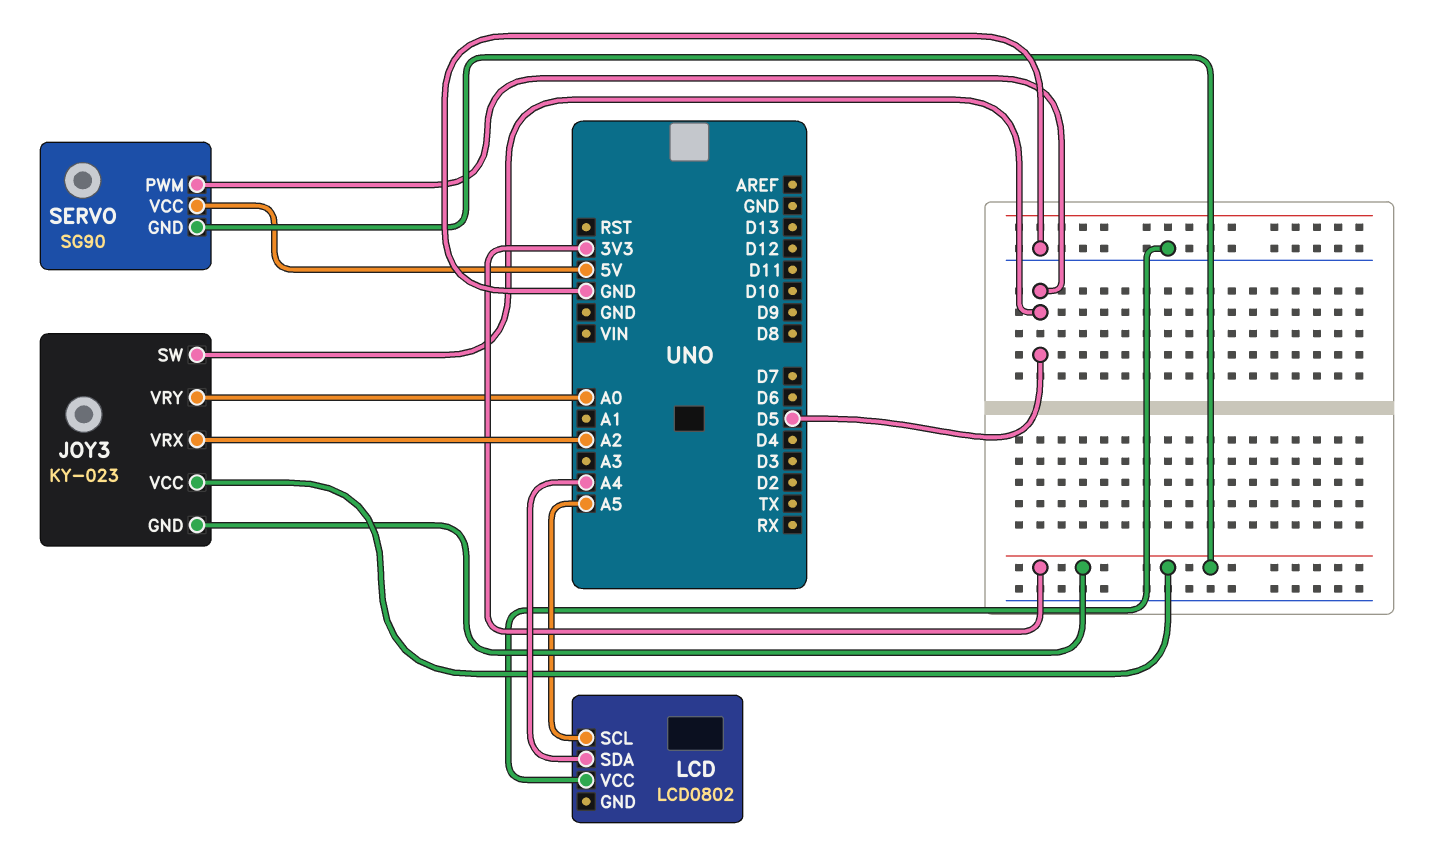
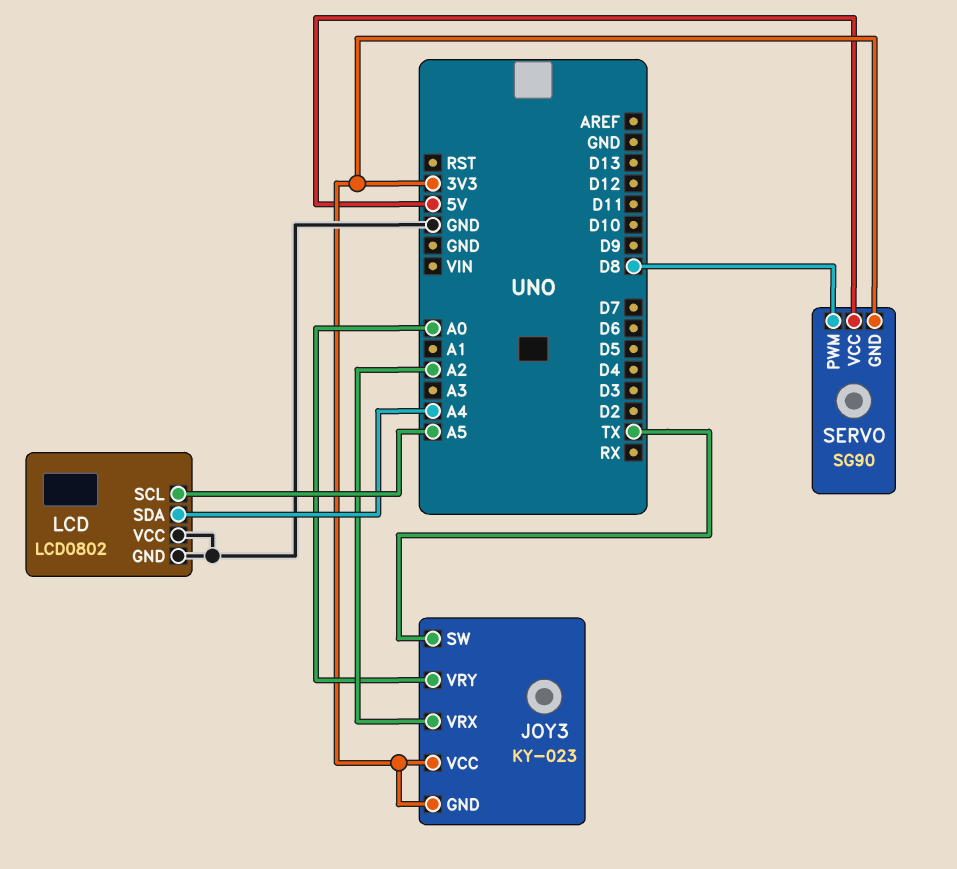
JOY3 pin SW: D5 -> TX
LCD pin GND: none -> GND
SERVO pin PWM: D5 -> D8

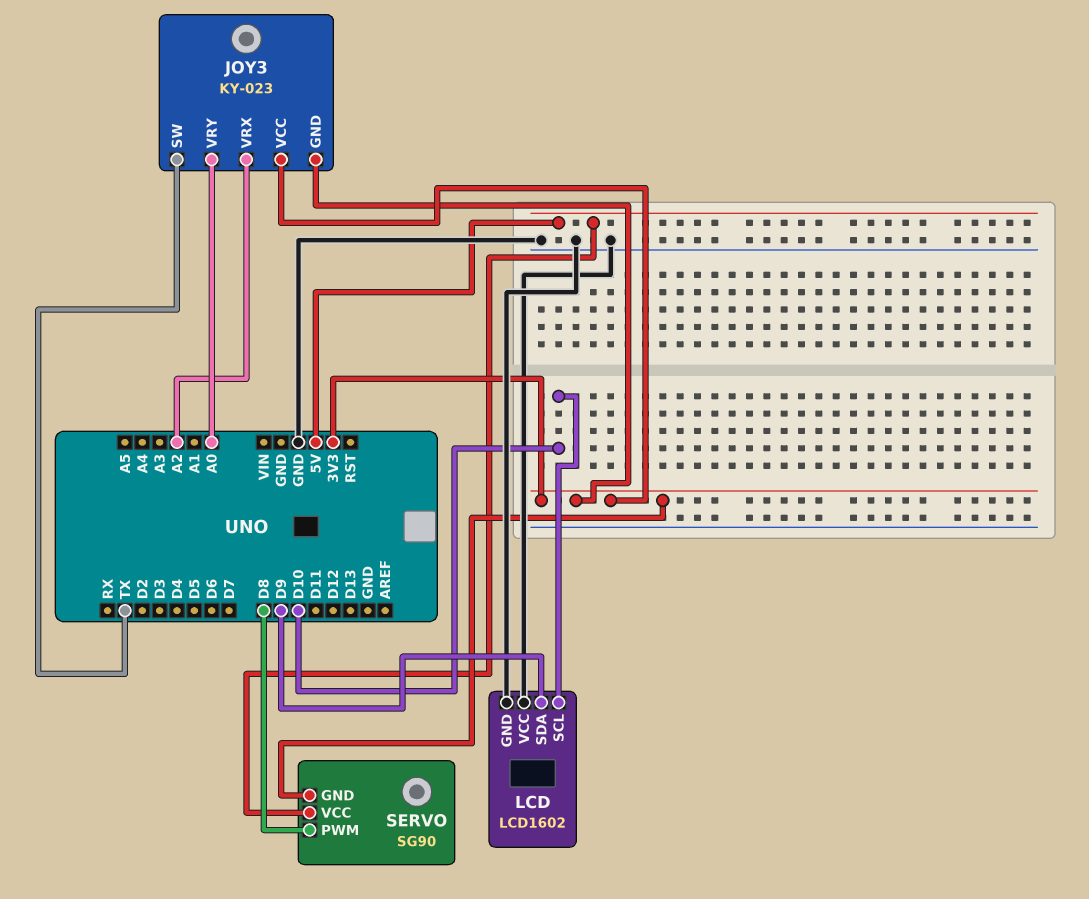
LCD: LCD0802 -> LCD1602
LCD pin SCL: A5 -> D10
LCD pin SDA: A4 -> D9

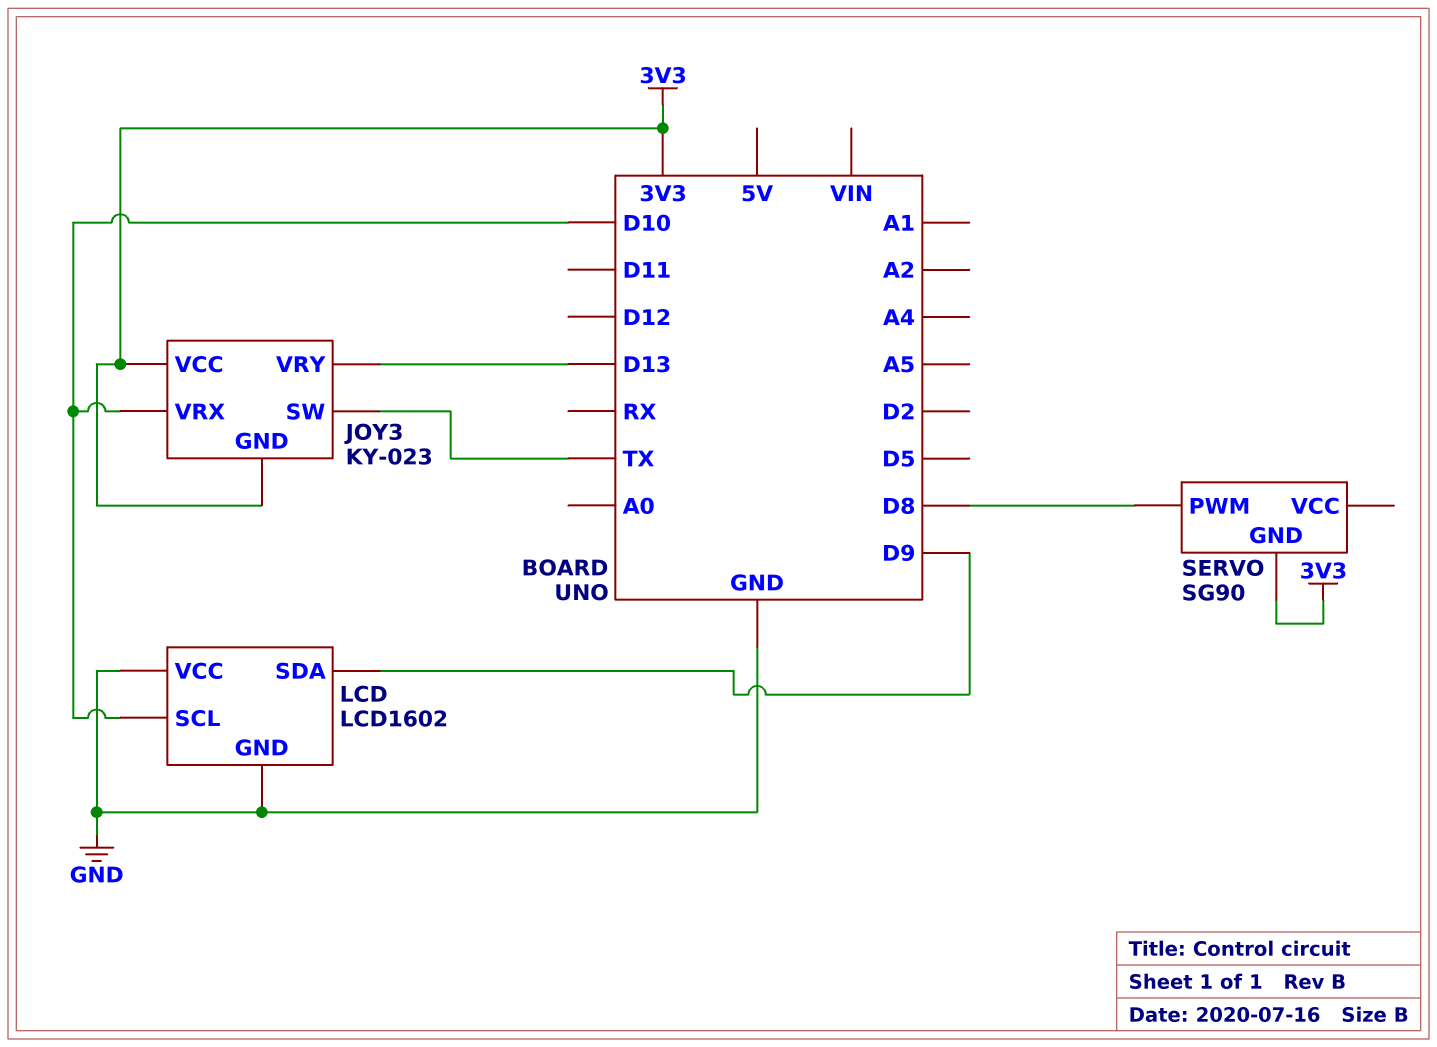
JOY3 pin VRX: A2 -> D10
JOY3 pin VRY: A0 -> D13
SERVO pin VCC: 5V -> none

